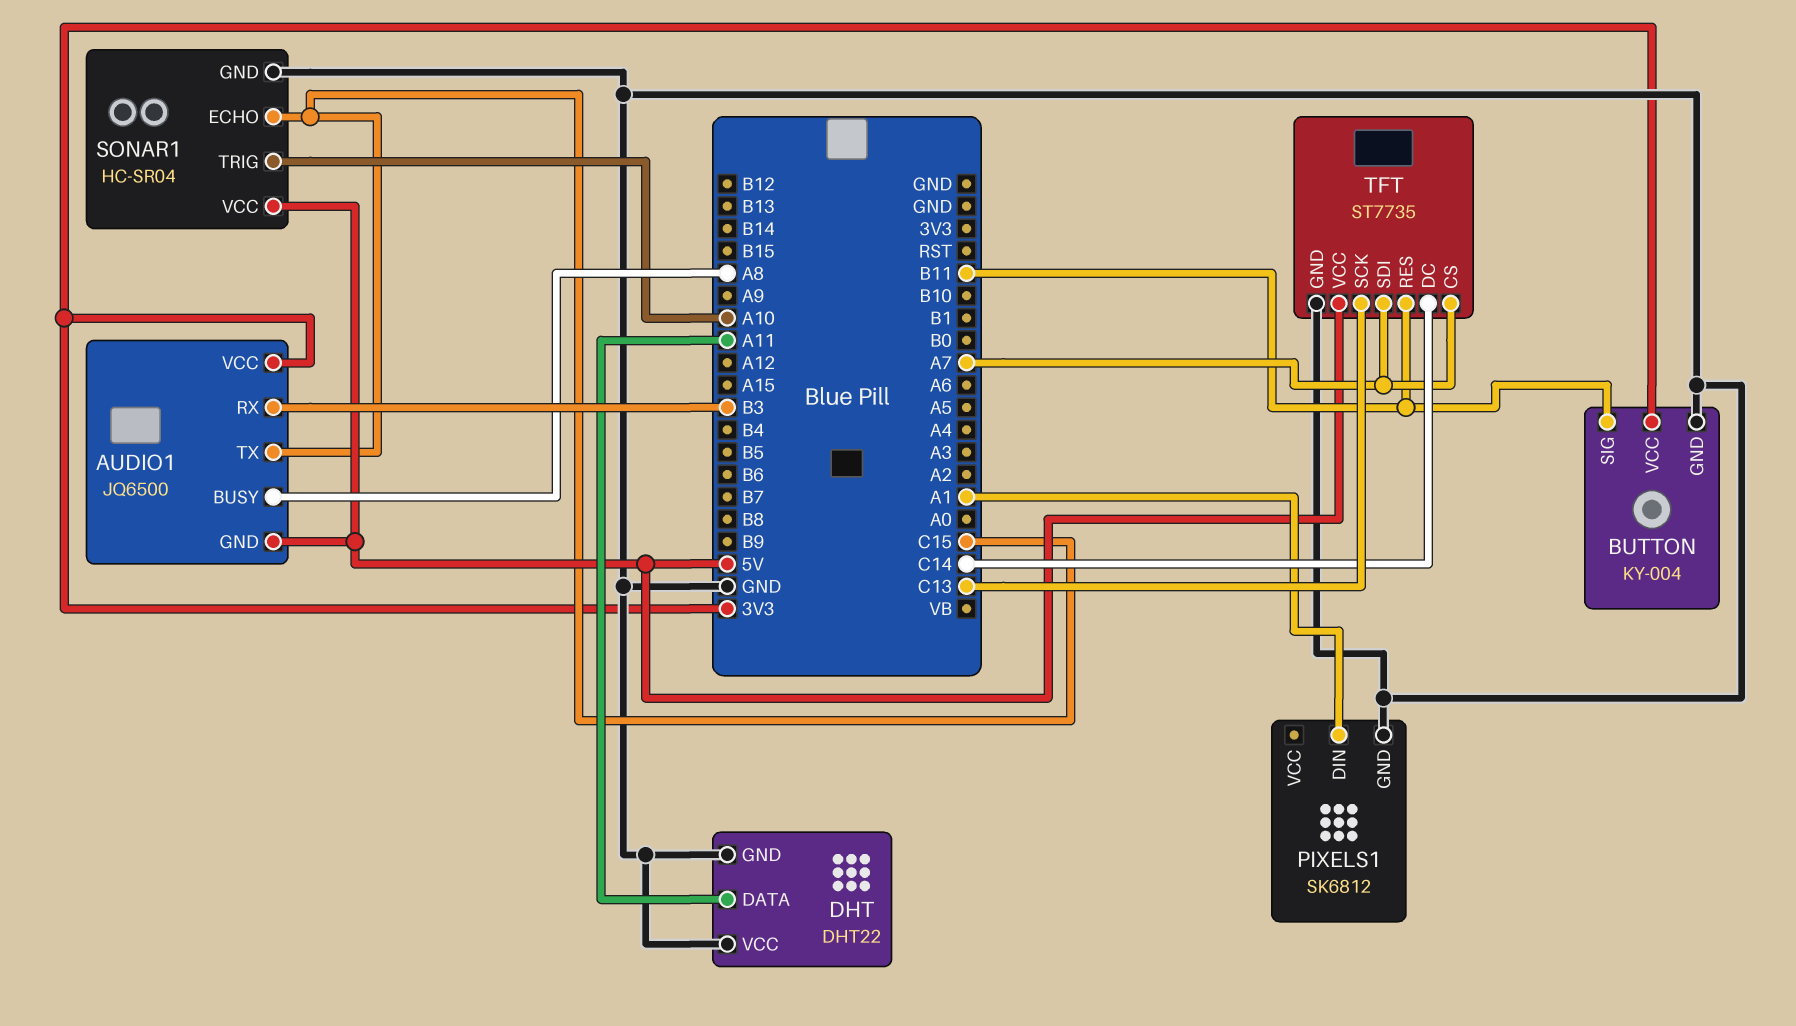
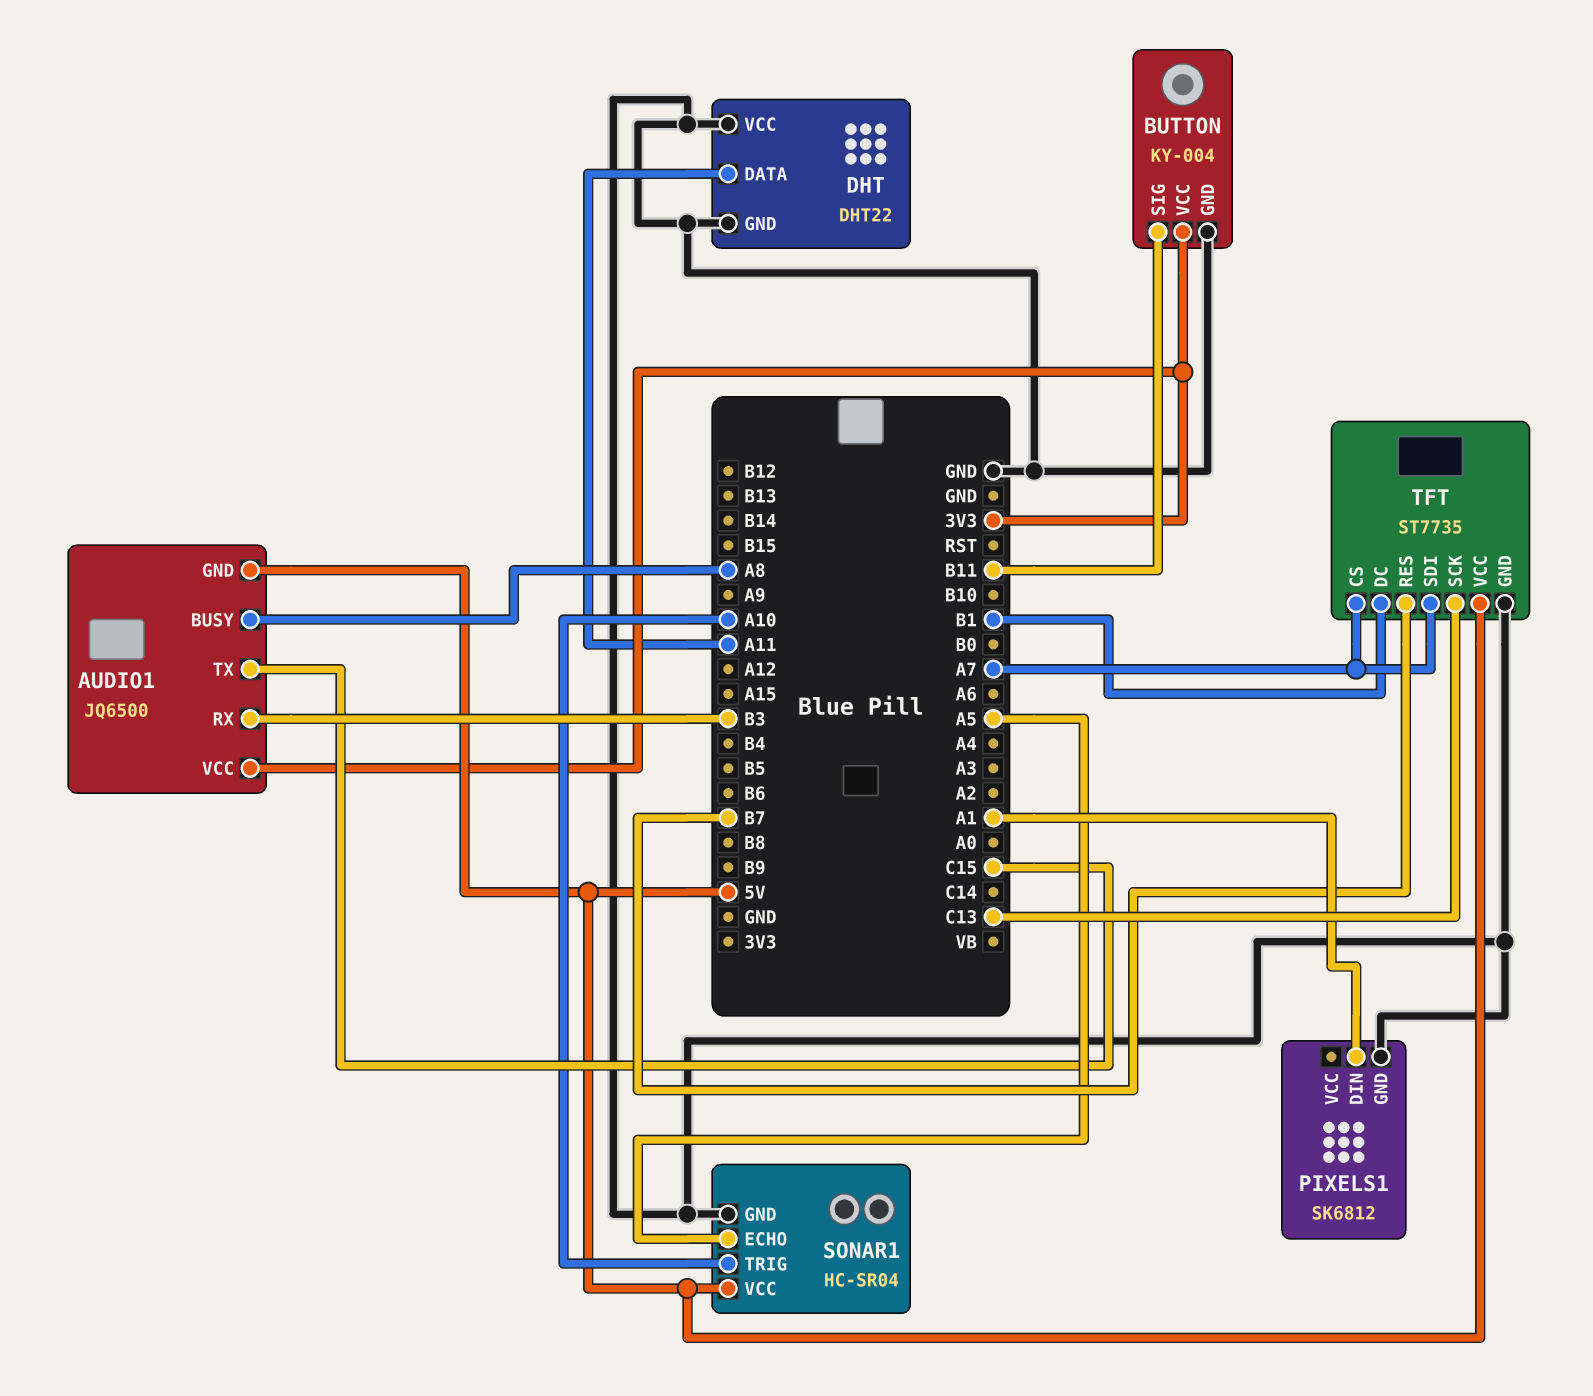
SONAR1 pin ECHO: C15 -> A5
TFT pin DC: C14 -> B1
TFT pin RES: B11 -> B7

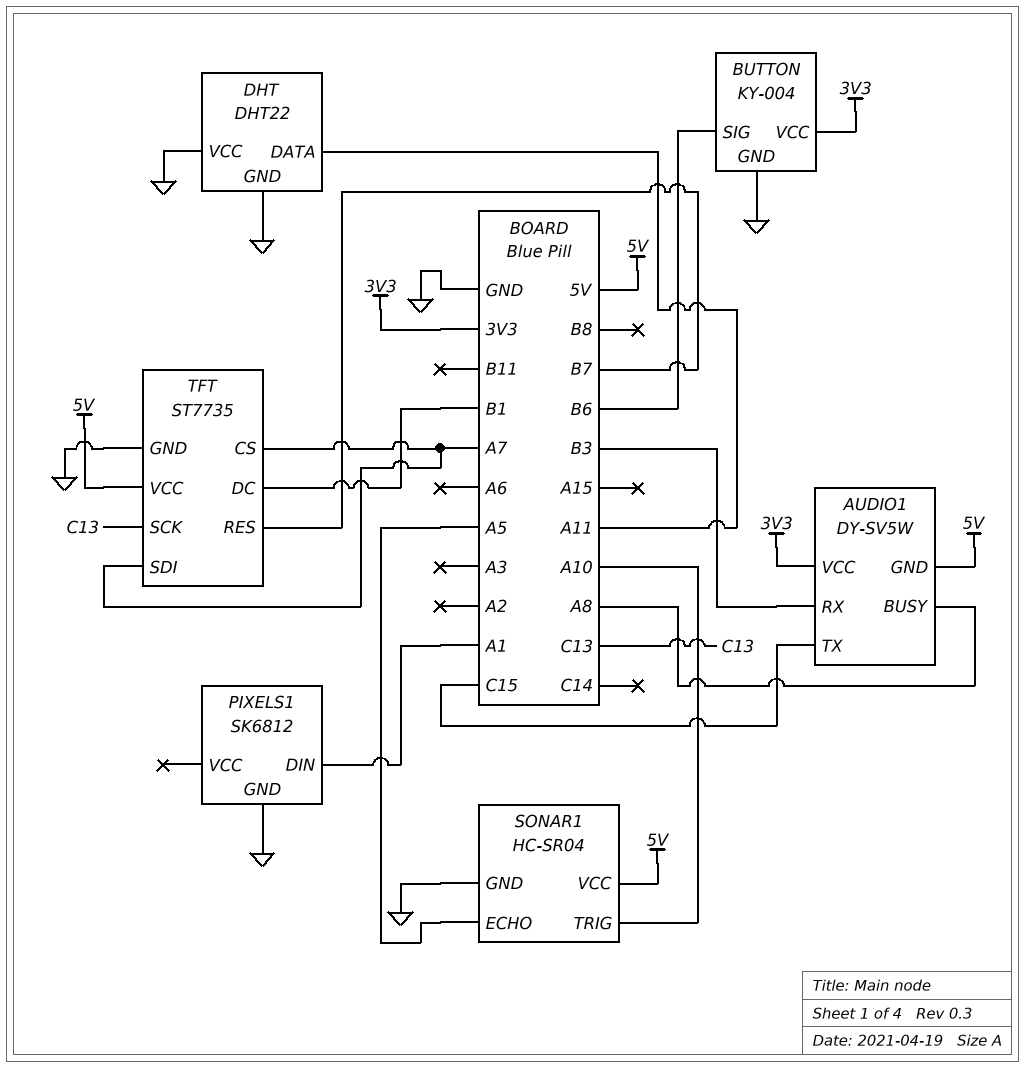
AUDIO1: JQ6500 -> DY-SV5W
BUTTON pin SIG: B11 -> B6

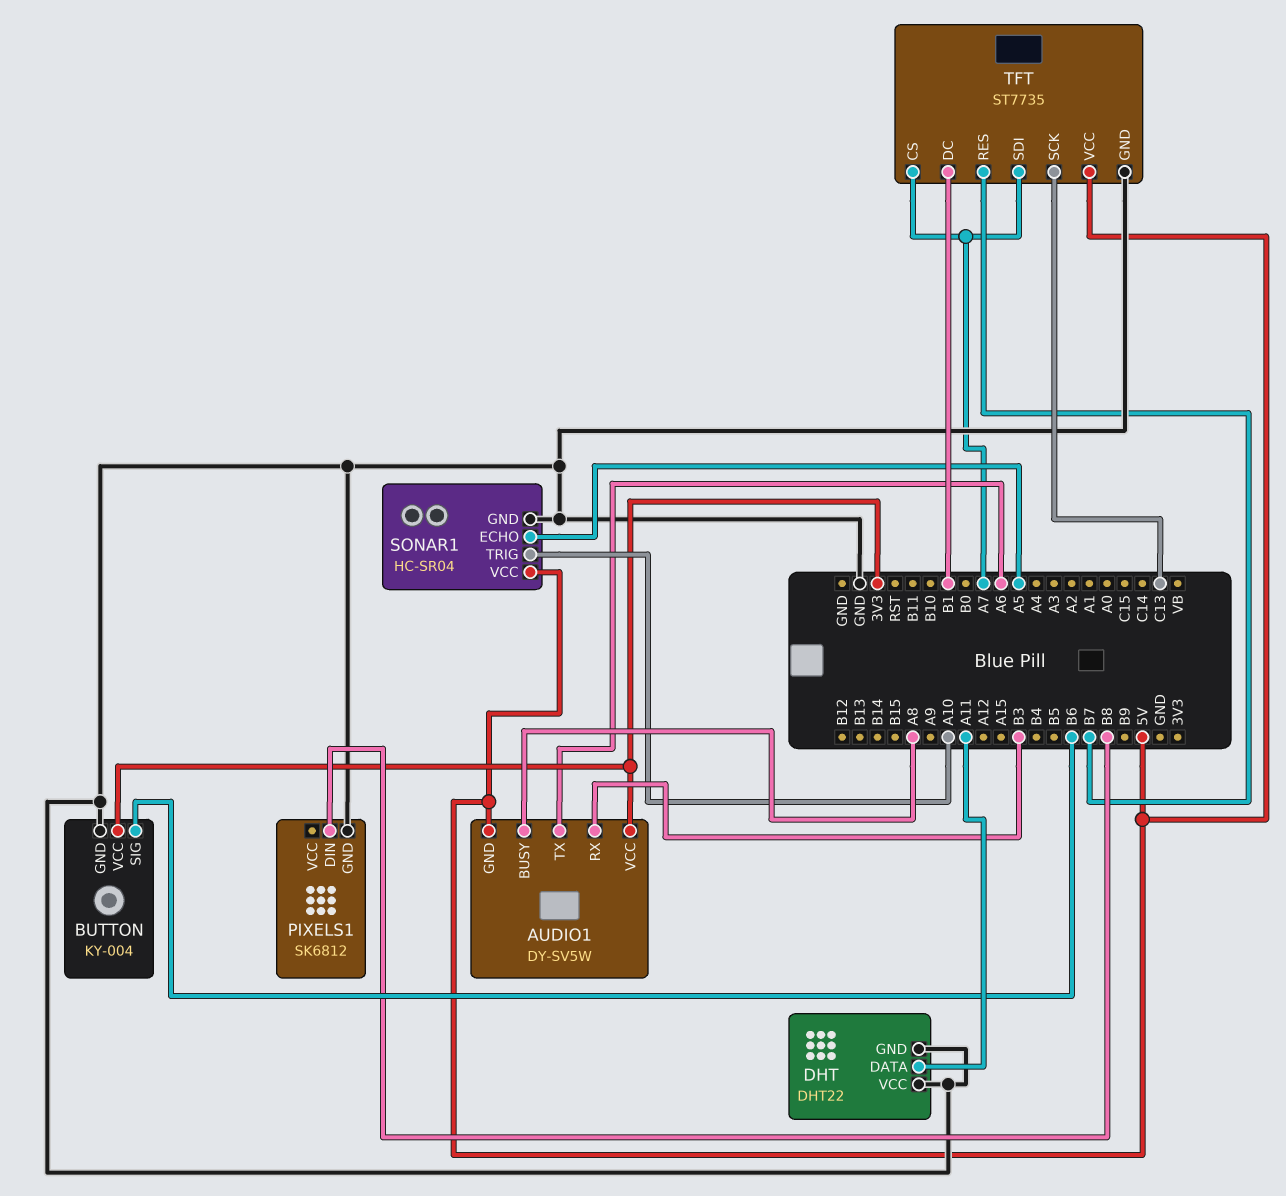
AUDIO1 pin TX: C15 -> A6
PIXELS1 pin DIN: A1 -> B8

